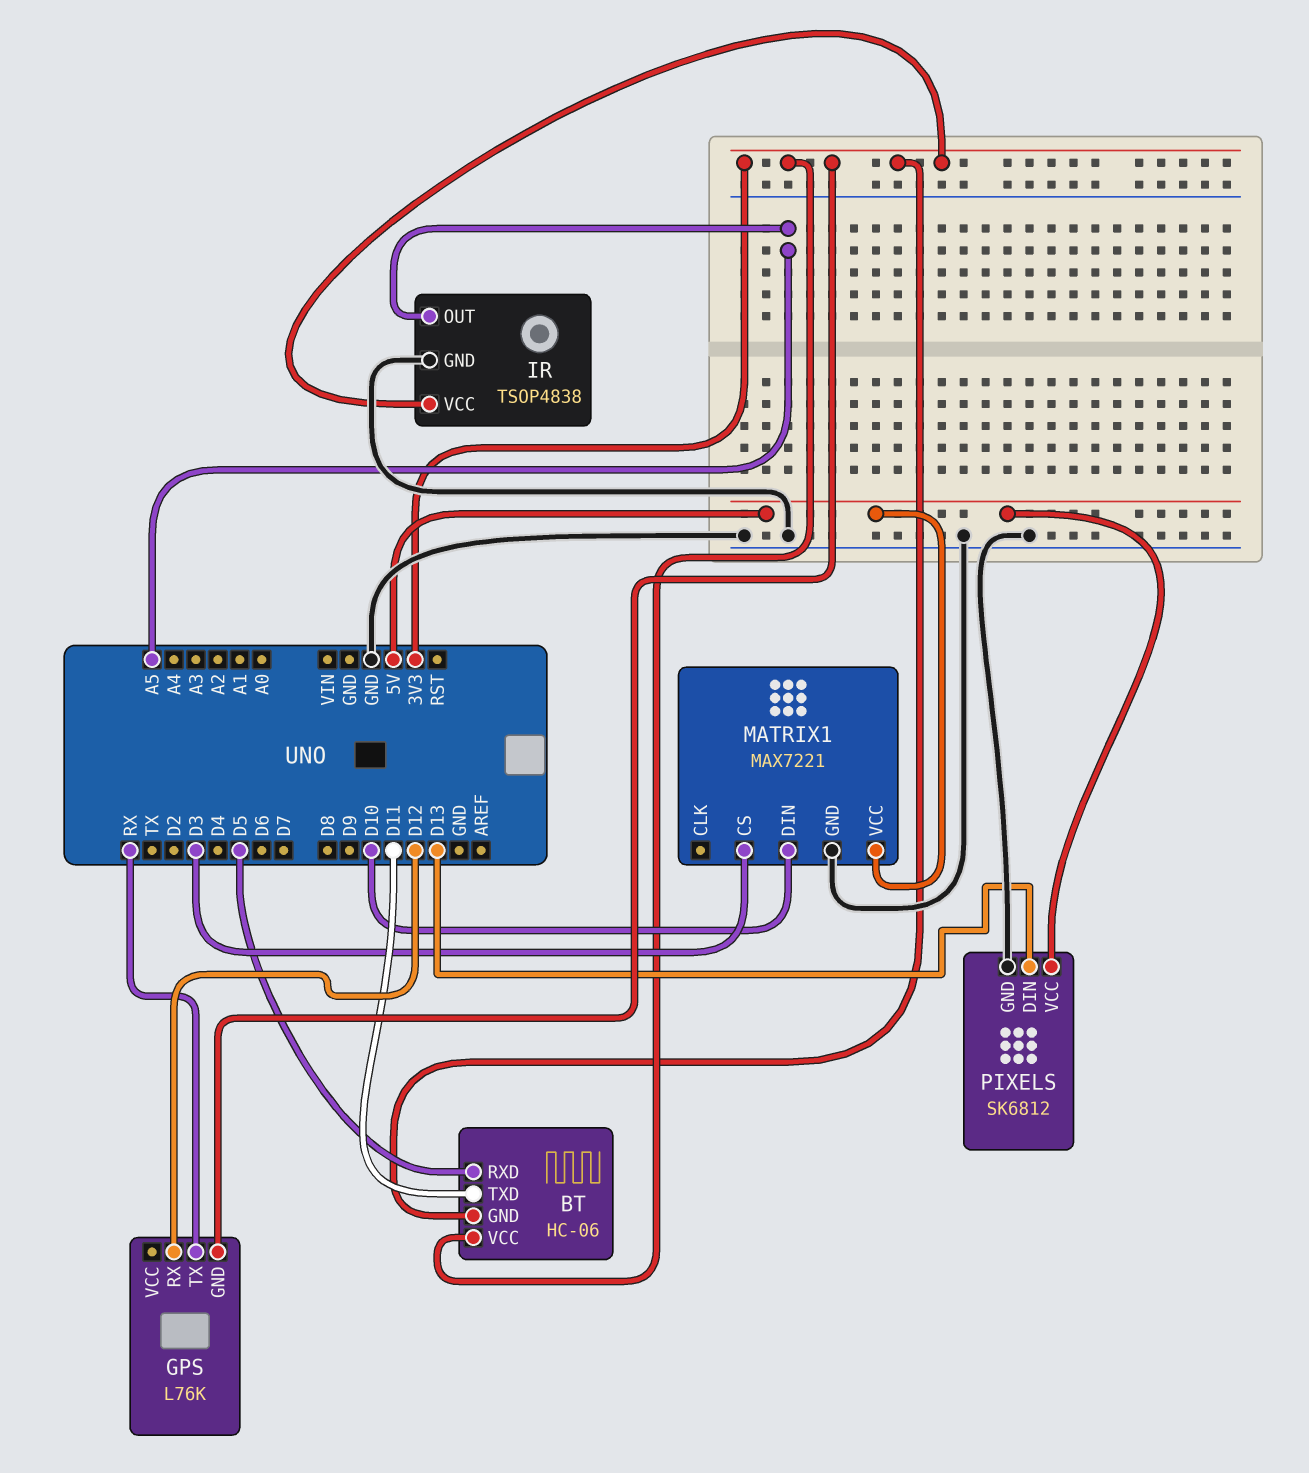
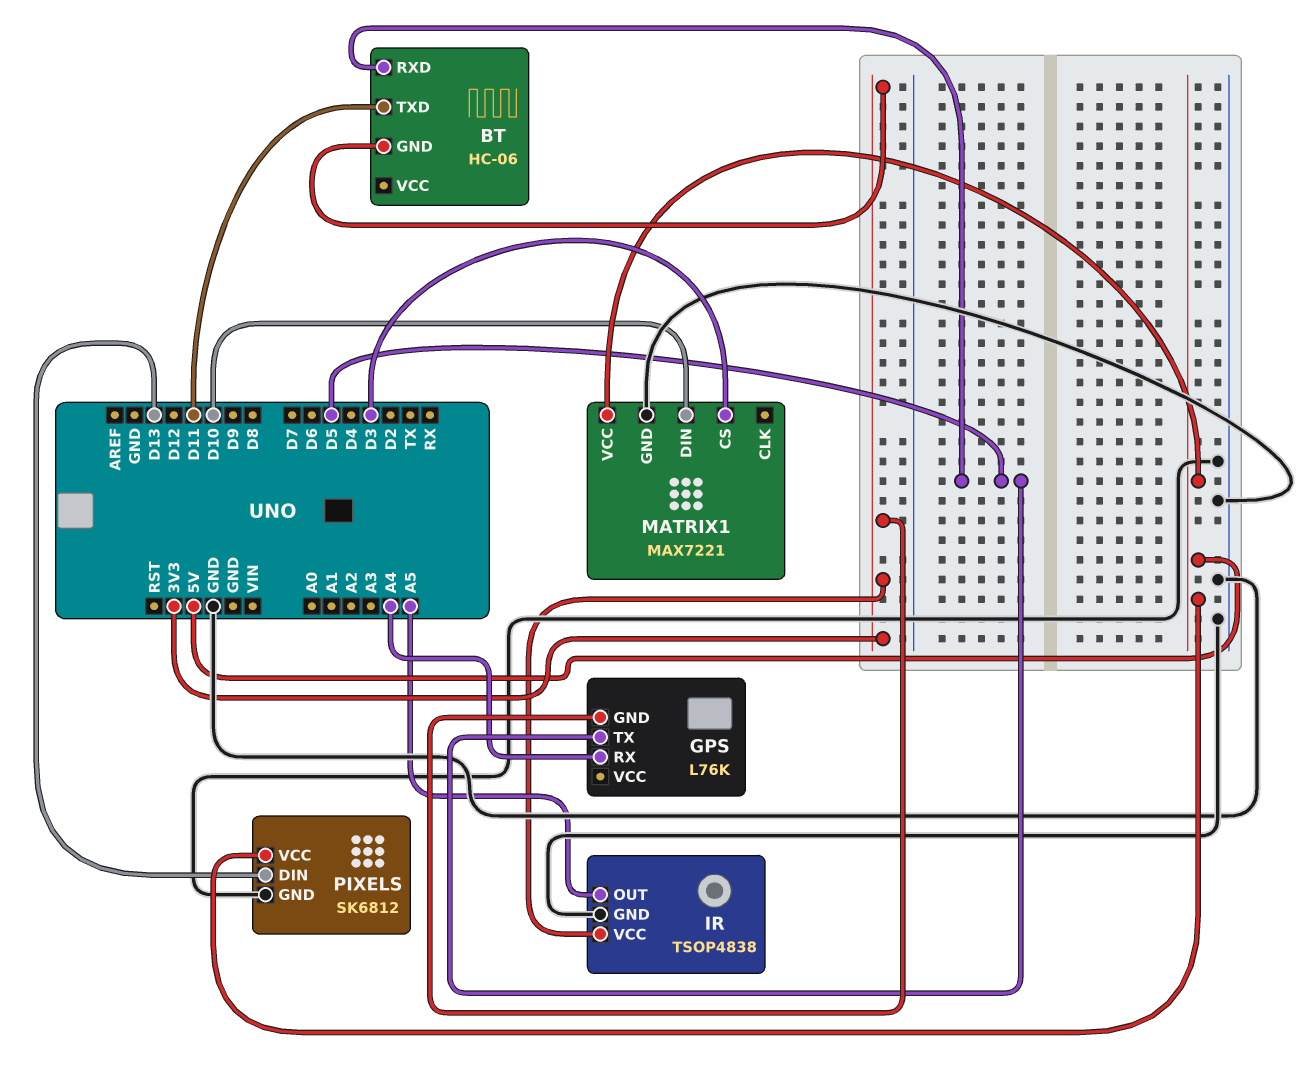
BT pin VCC: 3V3 -> none
GPS pin RX: D12 -> A4
GPS pin TX: RX -> D5

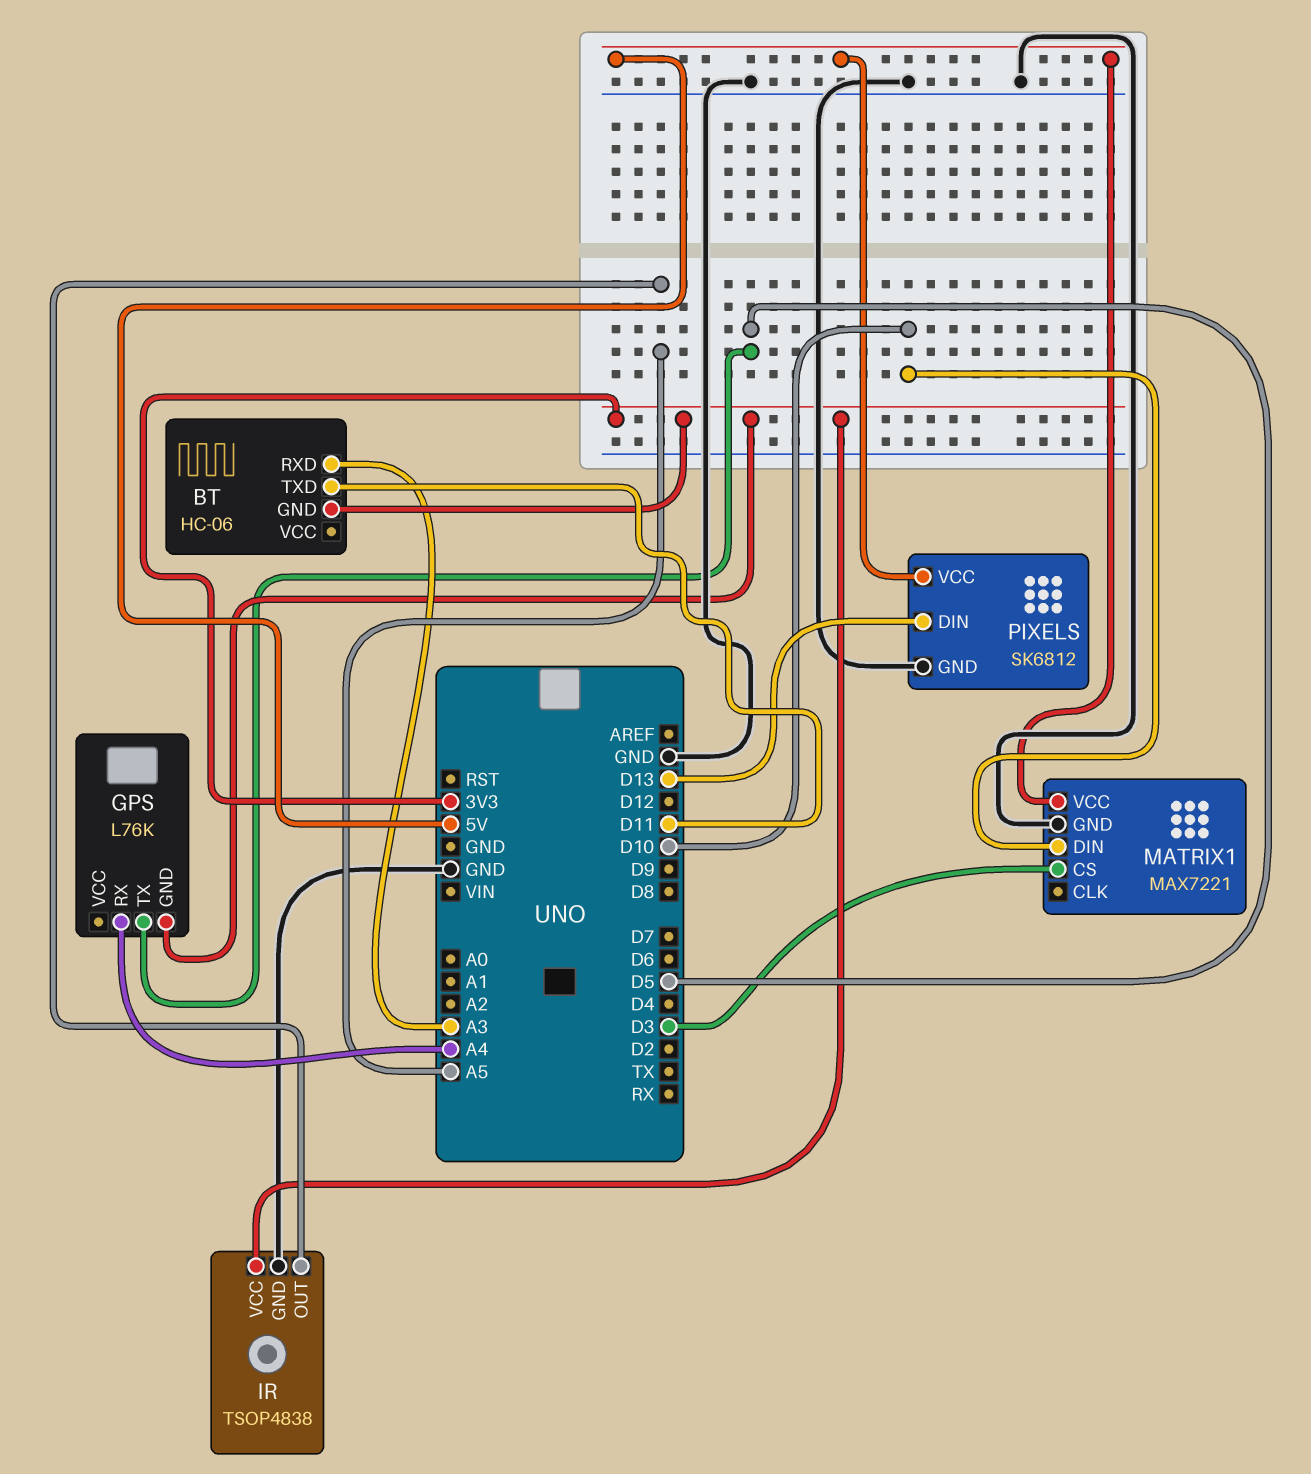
BT pin RXD: D5 -> A3

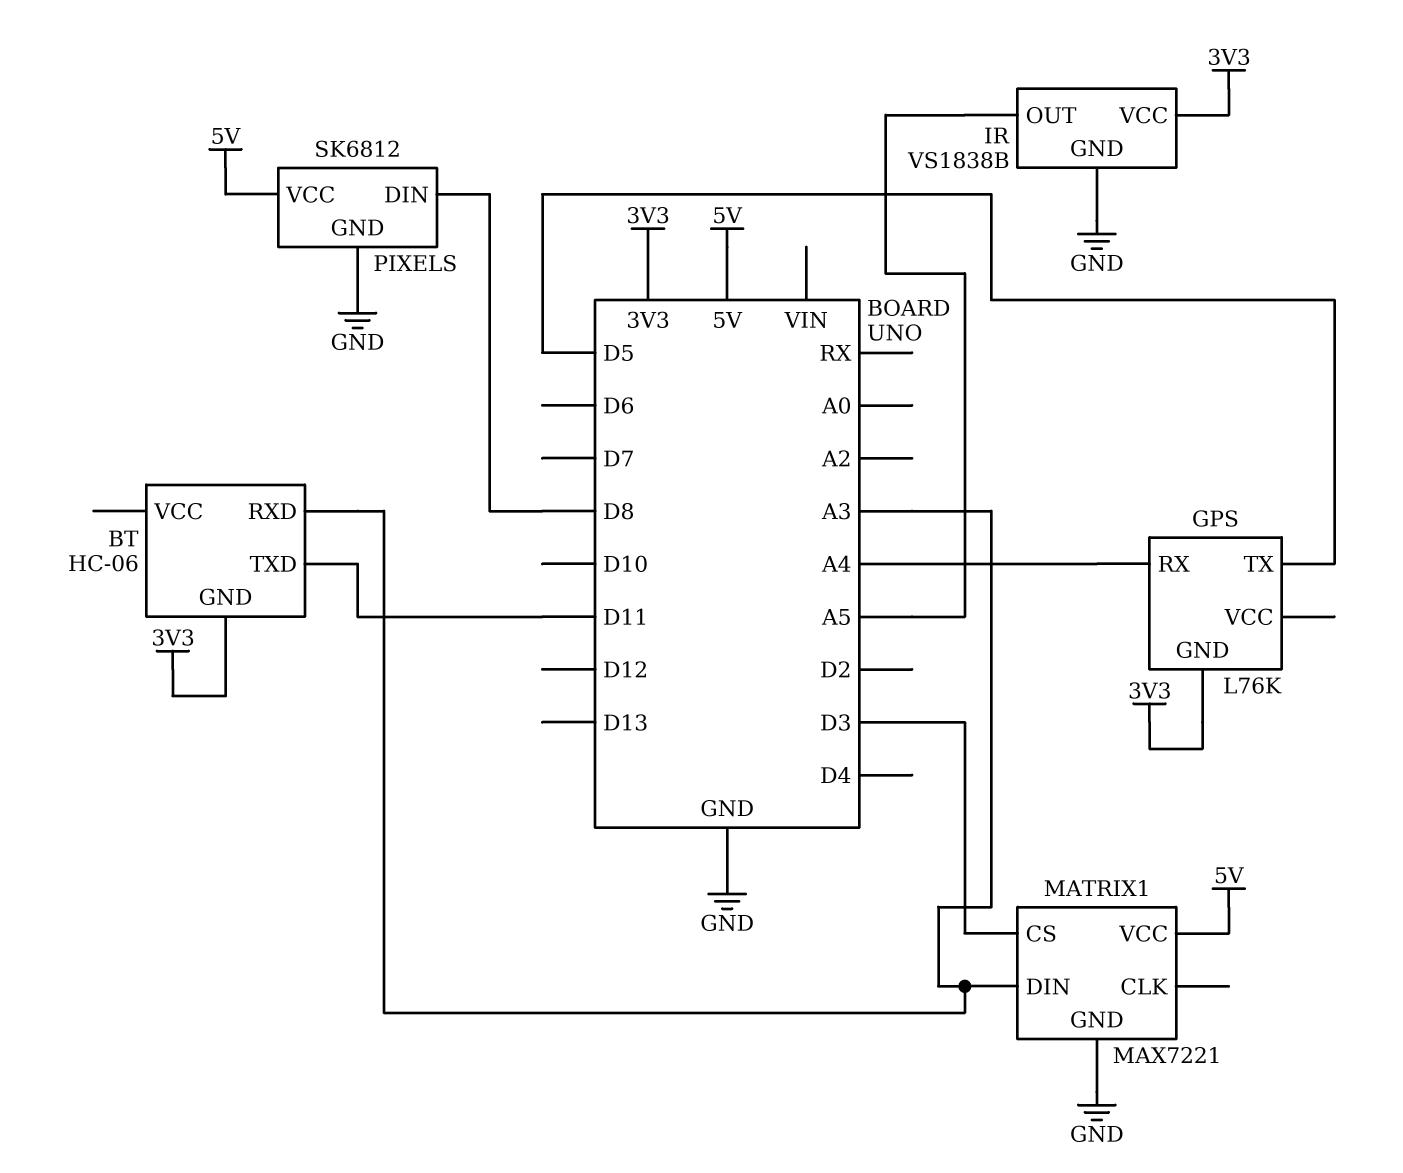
IR: TSOP4838 -> VS1838B
MATRIX1 pin DIN: D10 -> A3
PIXELS pin DIN: D13 -> D8

